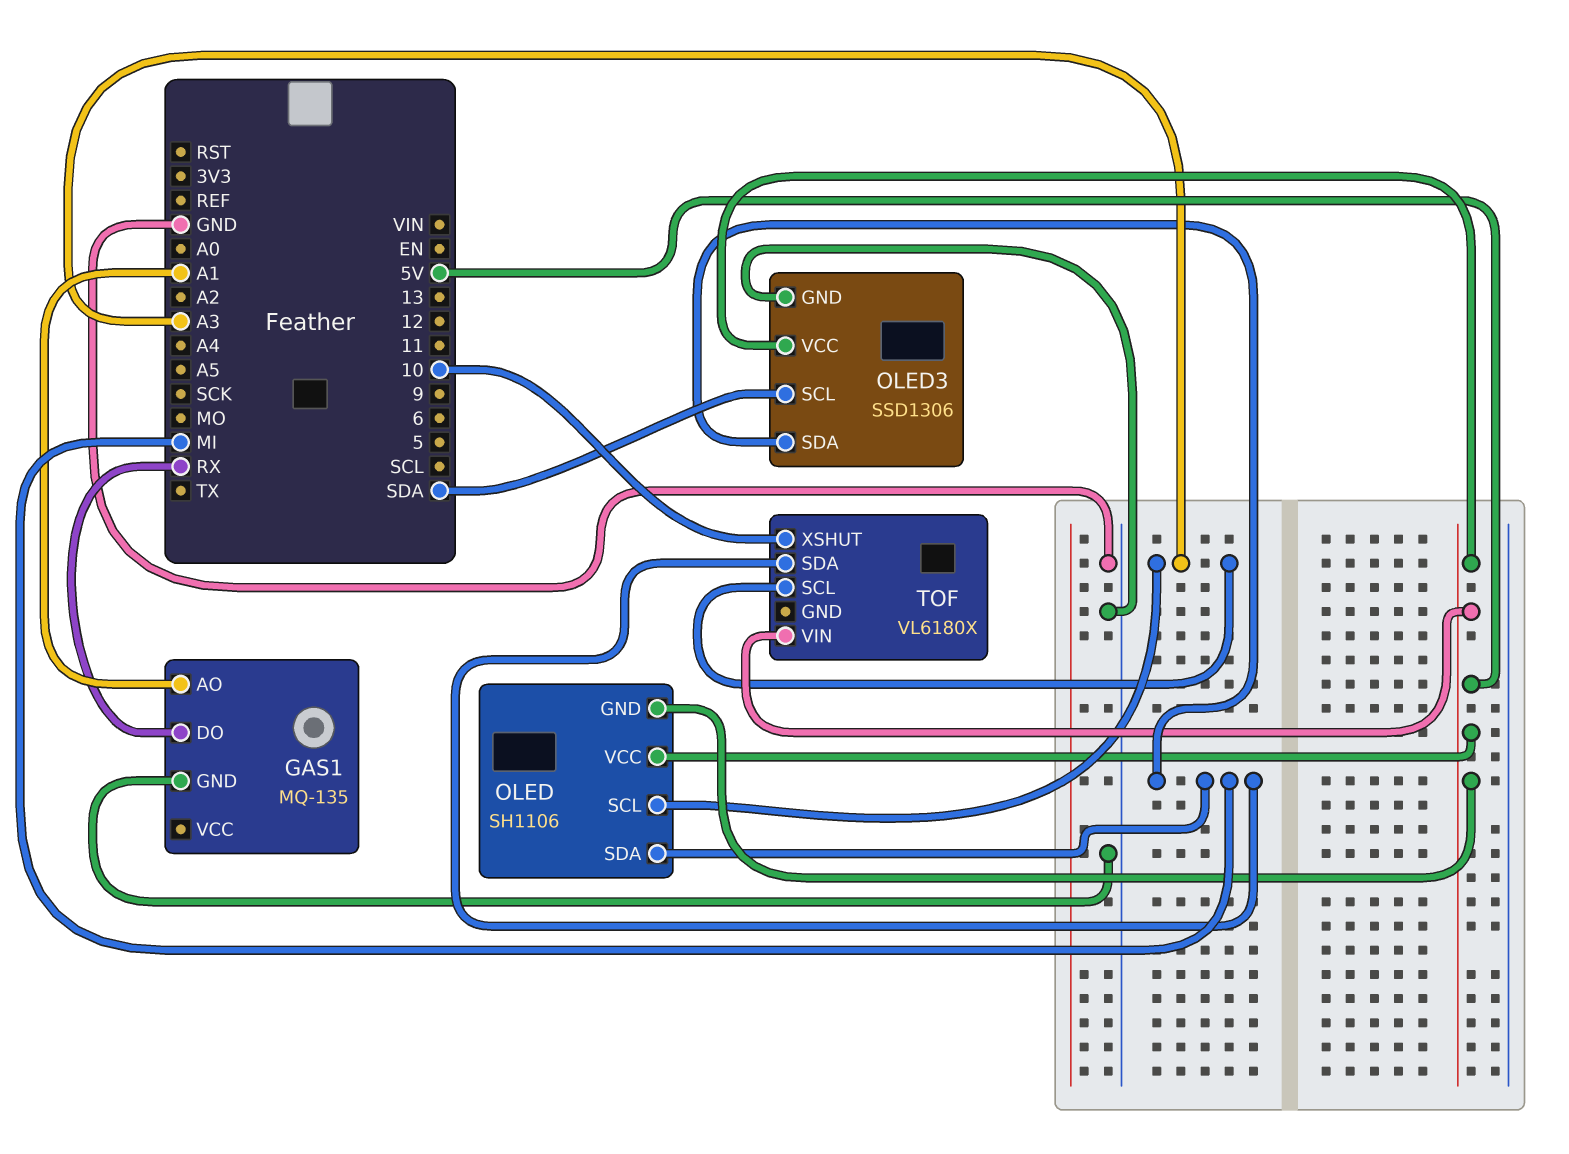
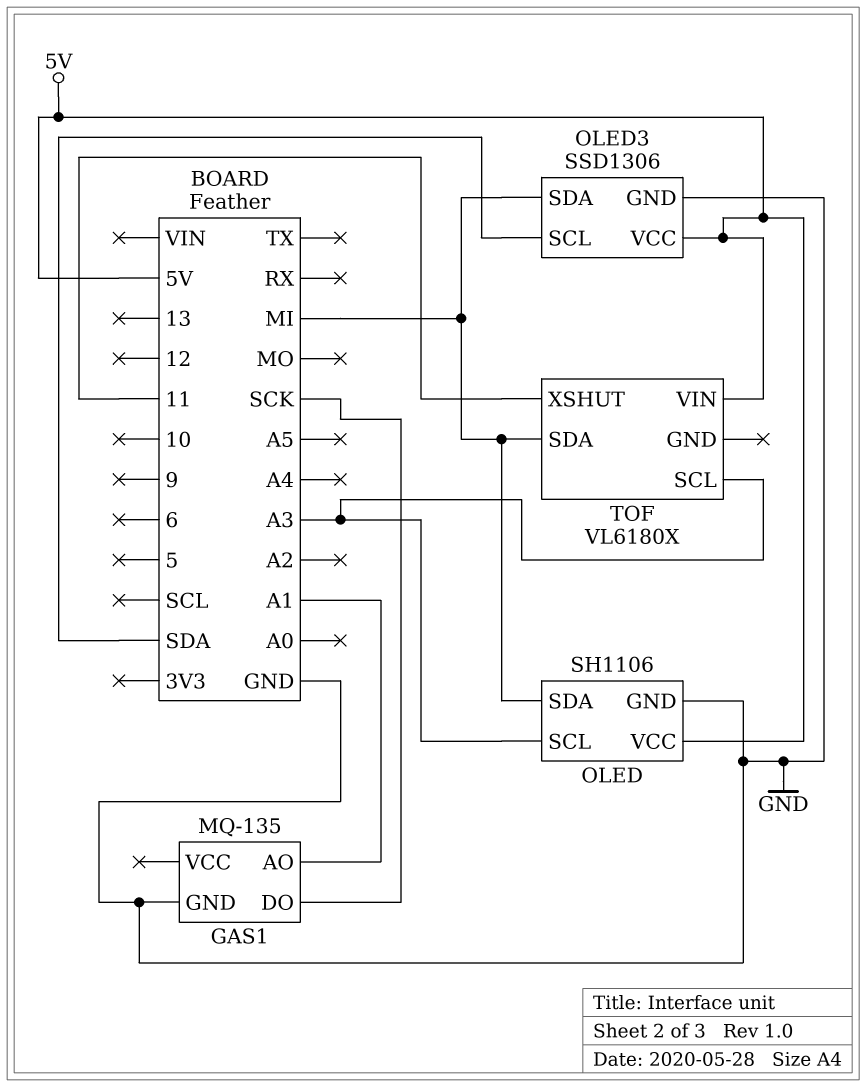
GAS1 pin DO: RX -> SCK
OLED pin GND: 5V -> GND
TOF pin XSHUT: 10 -> 11

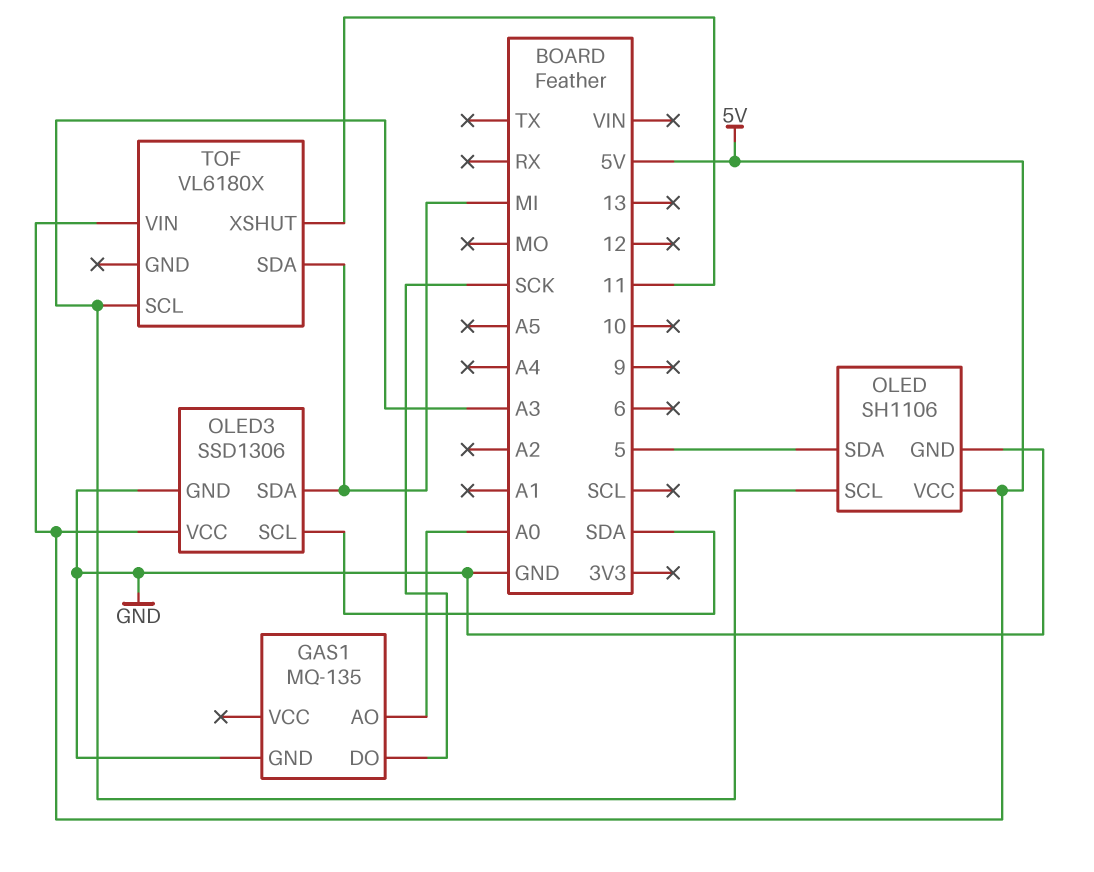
GAS1 pin AO: A1 -> A0
OLED pin SDA: MI -> 5

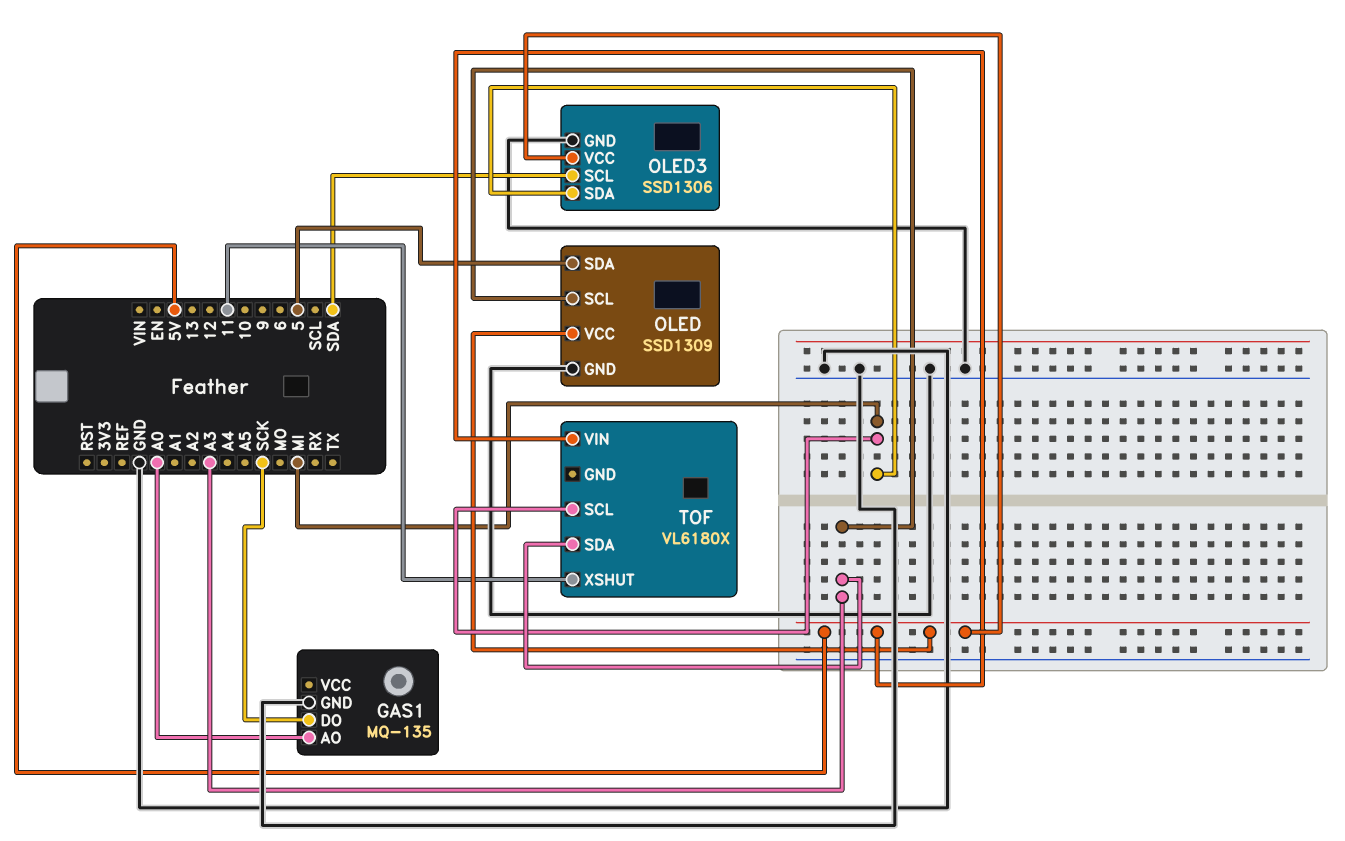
OLED: SH1106 -> SSD1309
TOF pin SCL: A3 -> MI
TOF pin SDA: MI -> A3

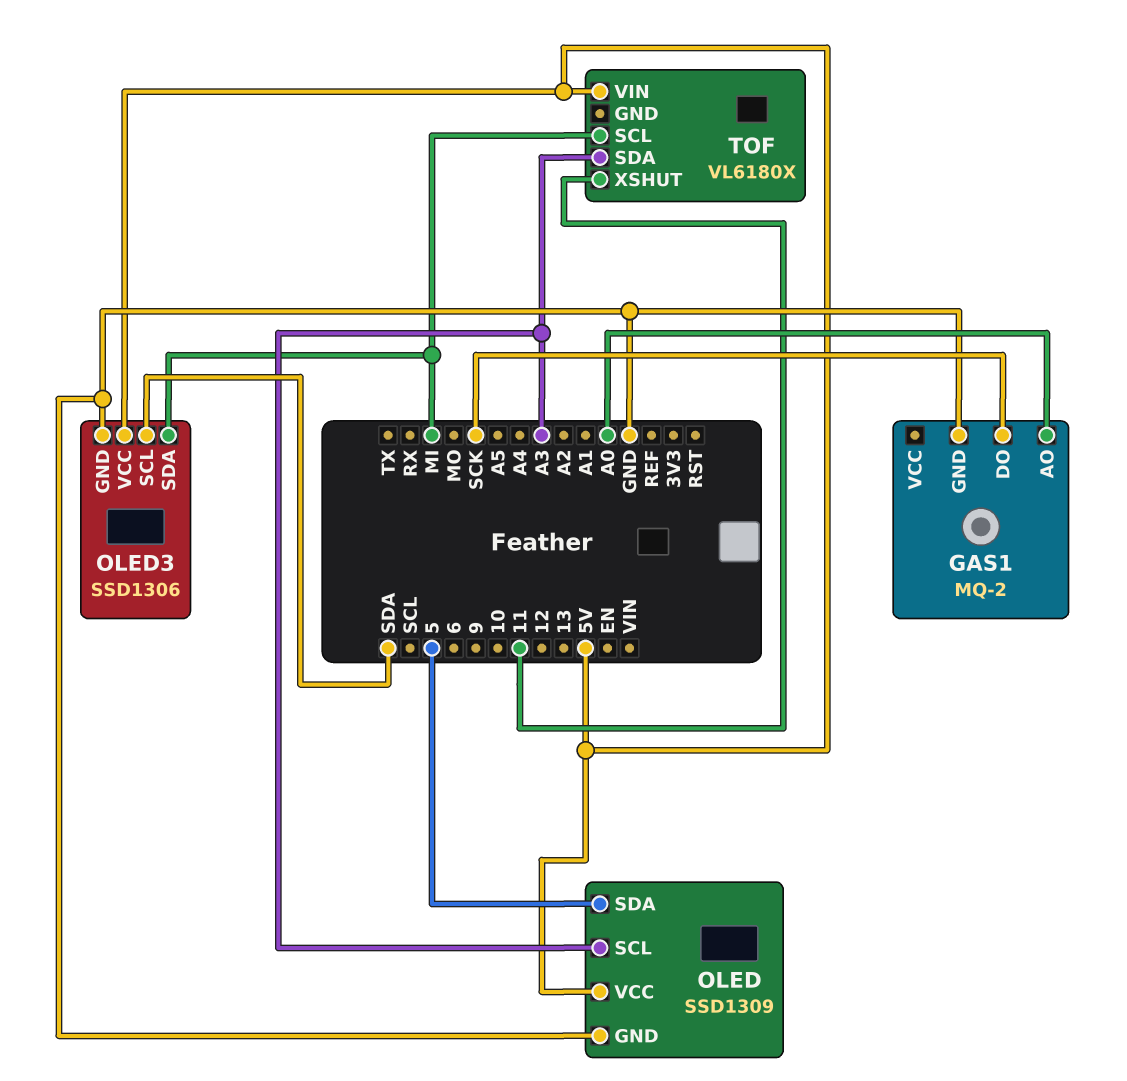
GAS1: MQ-135 -> MQ-2

